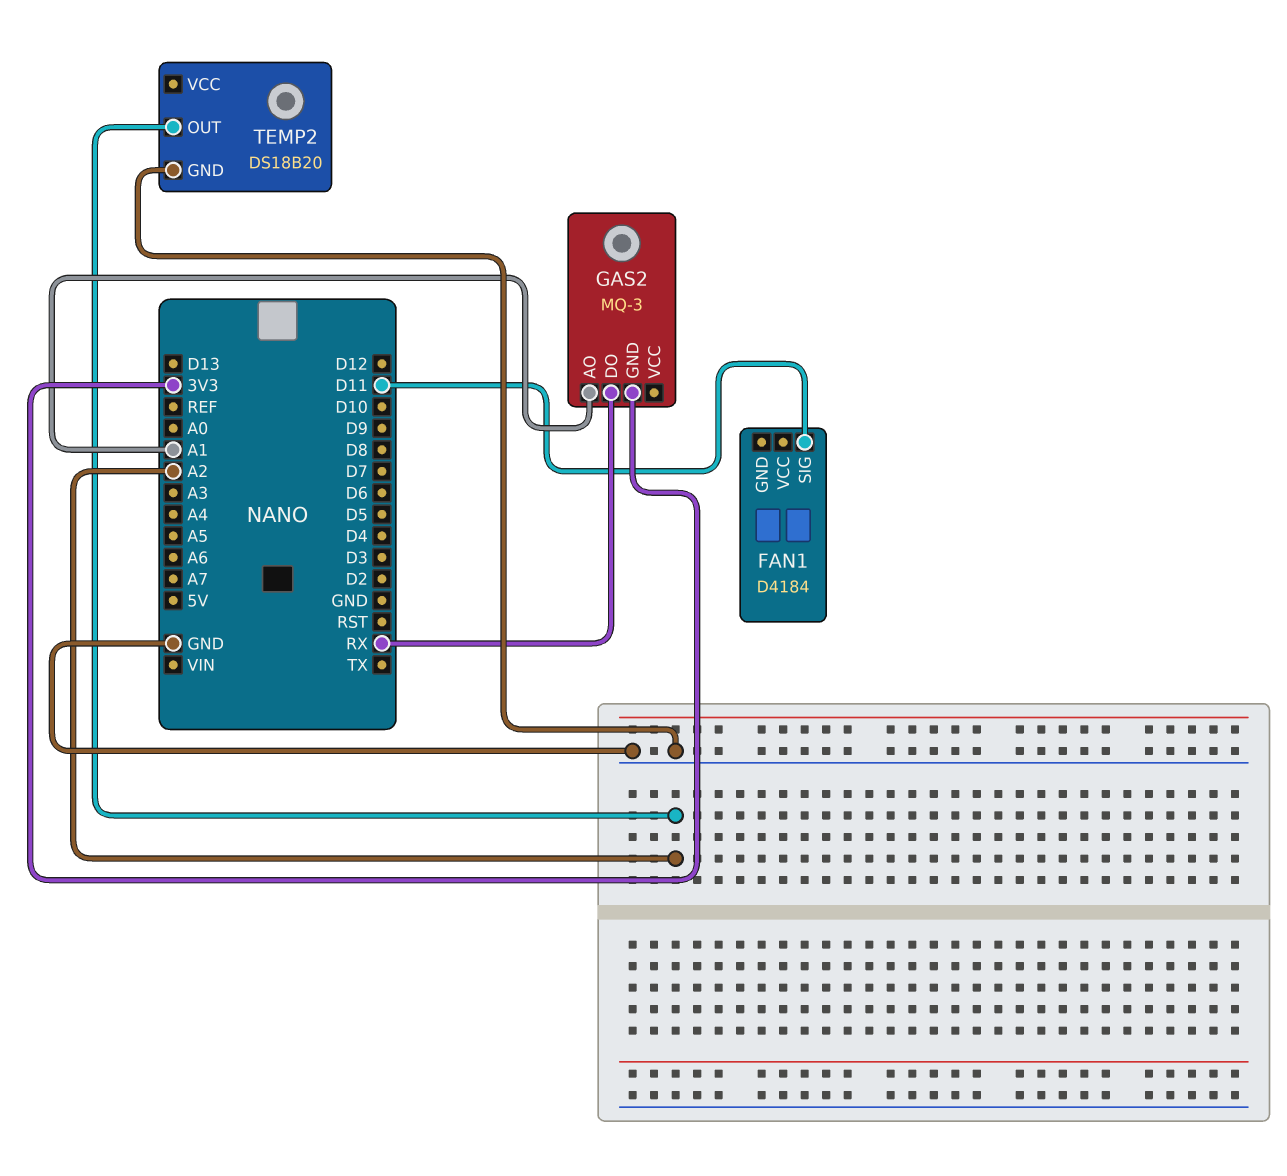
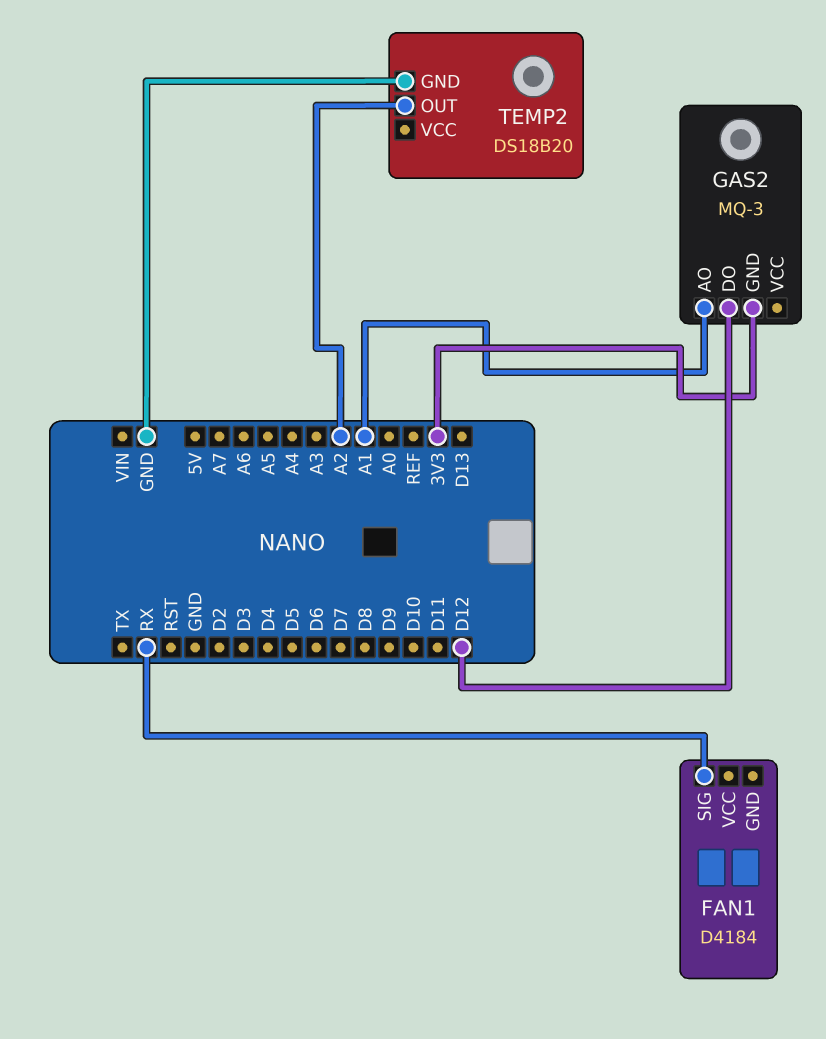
FAN1 pin SIG: D11 -> RX
GAS2 pin DO: RX -> D12

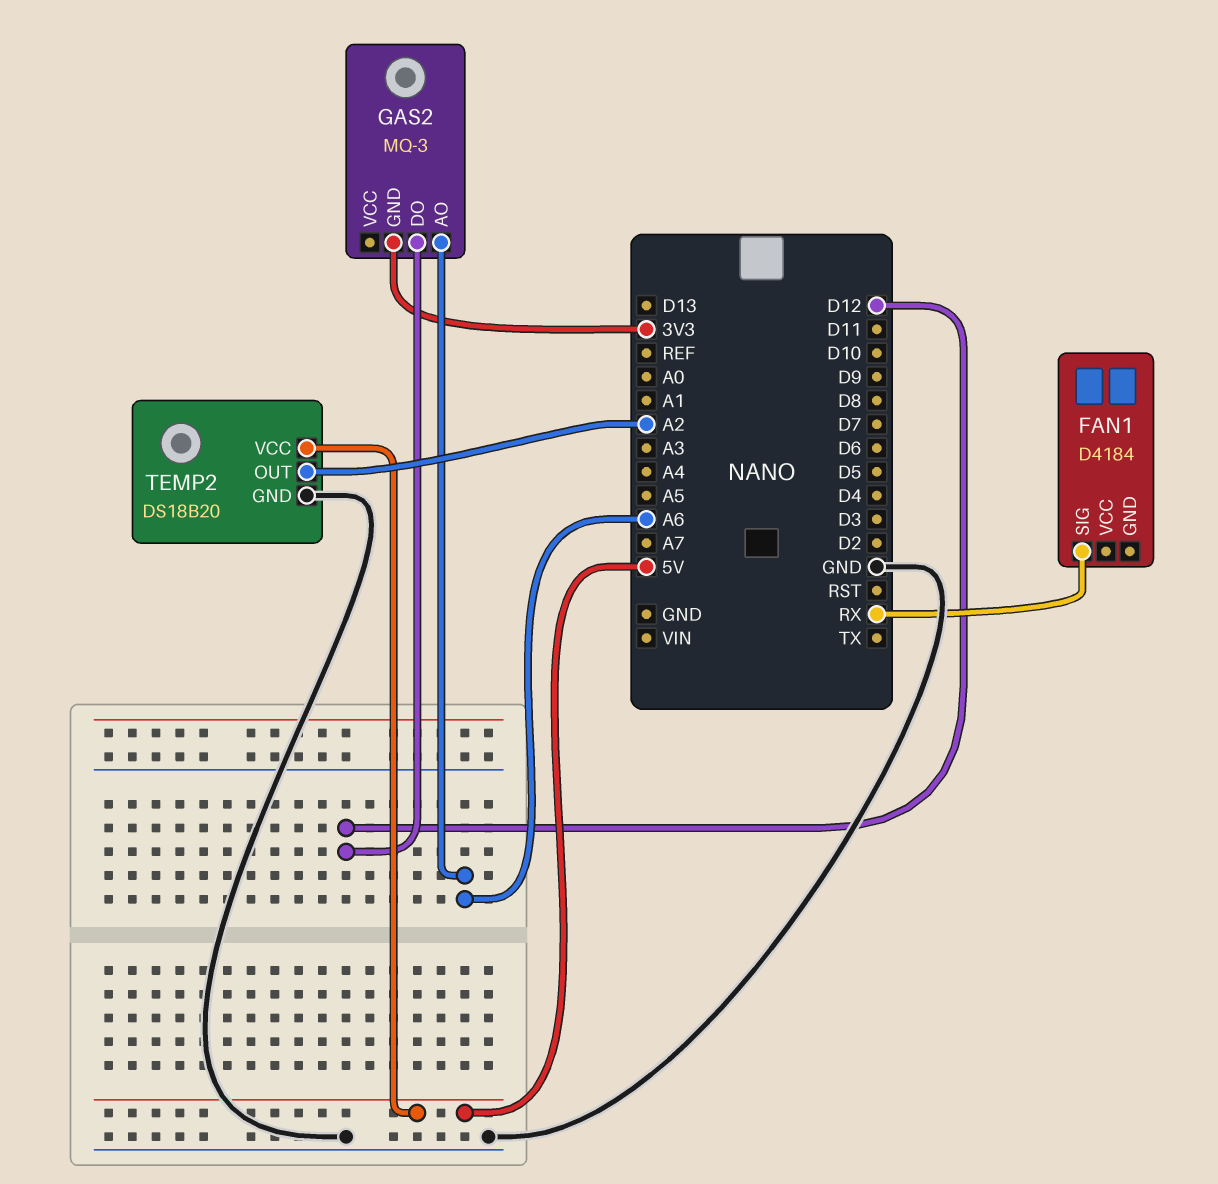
GAS2 pin AO: A1 -> A6
TEMP2 pin VCC: none -> 5V

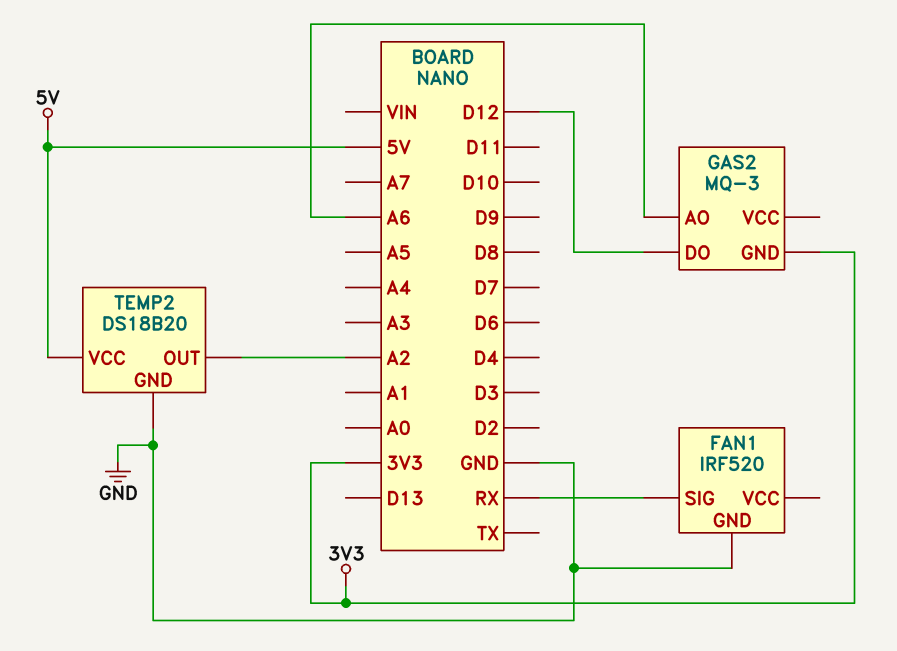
FAN1: D4184 -> IRF520
FAN1 pin GND: none -> GND

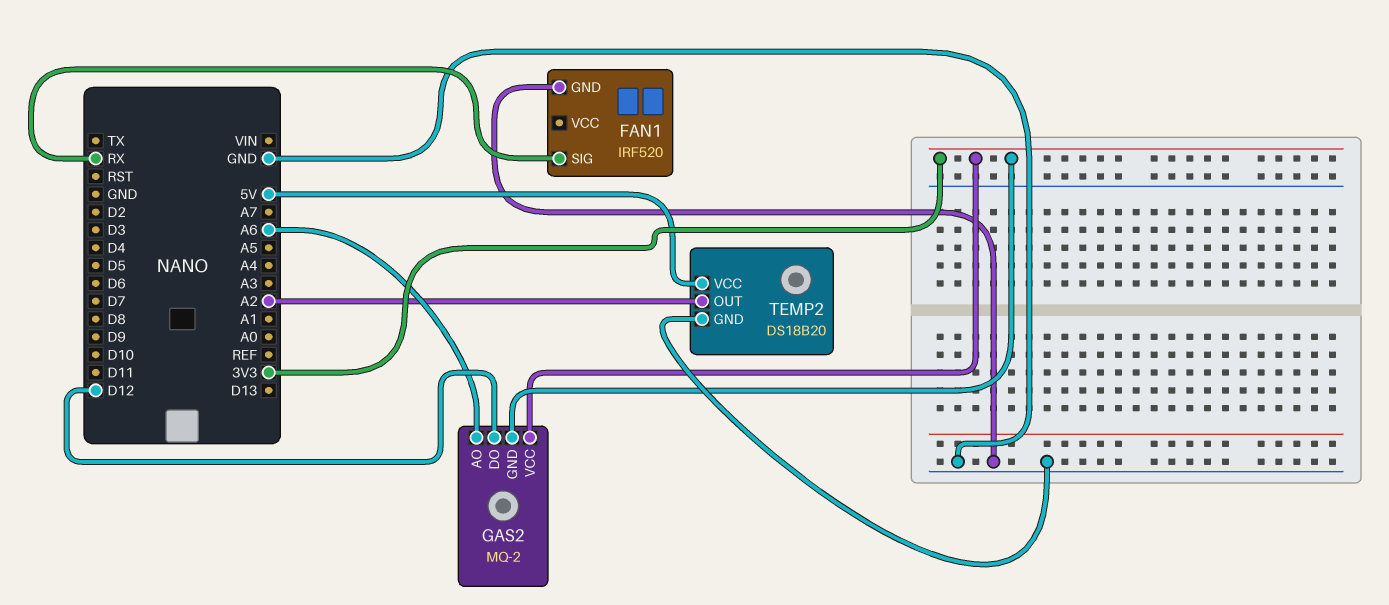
GAS2: MQ-3 -> MQ-2
GAS2 pin VCC: none -> 3V3

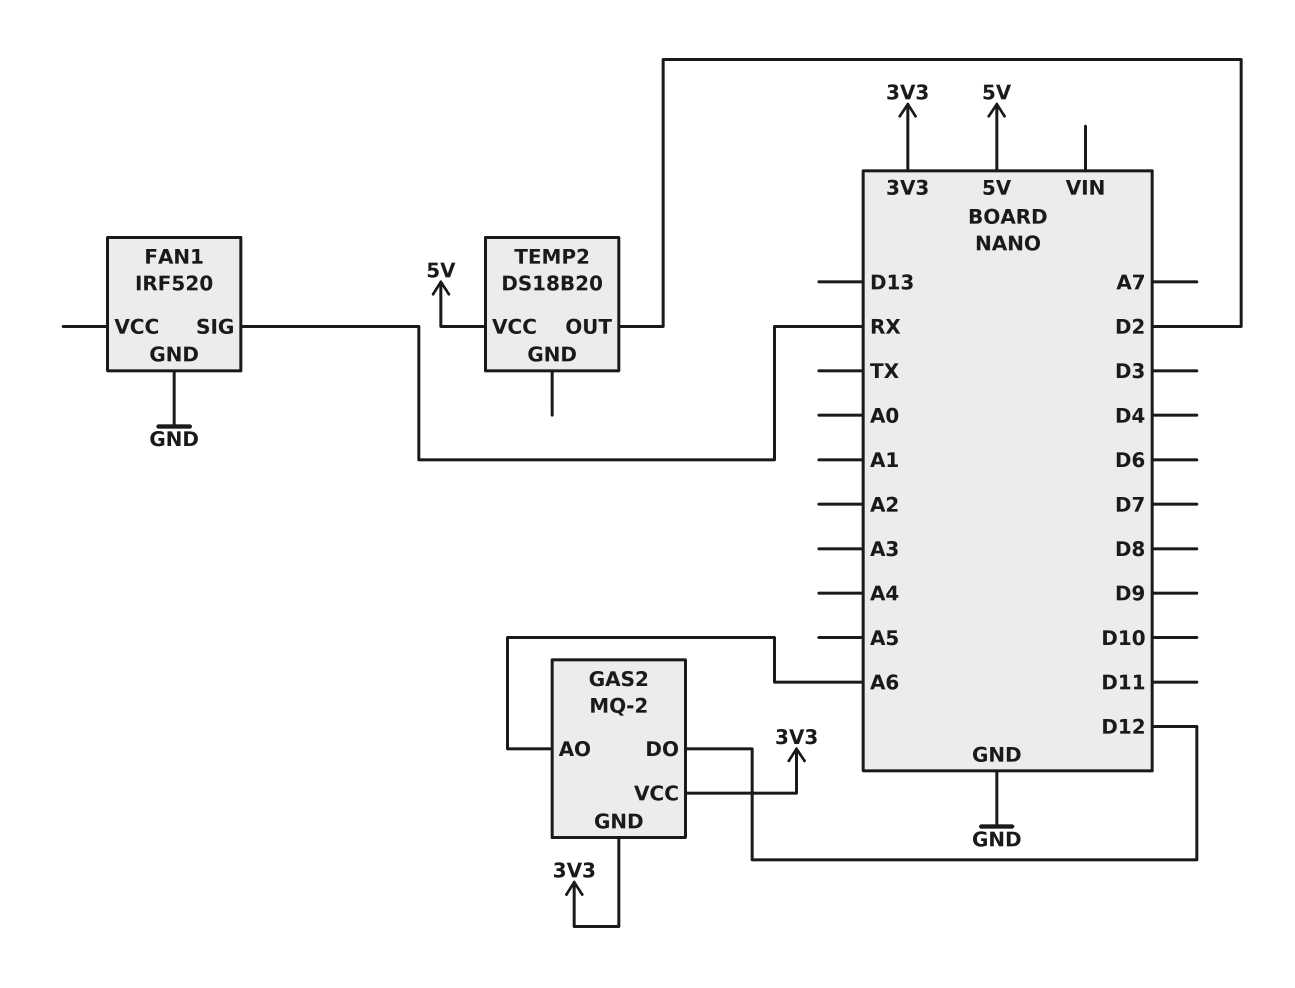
TEMP2 pin GND: GND -> none
TEMP2 pin OUT: A2 -> D2

